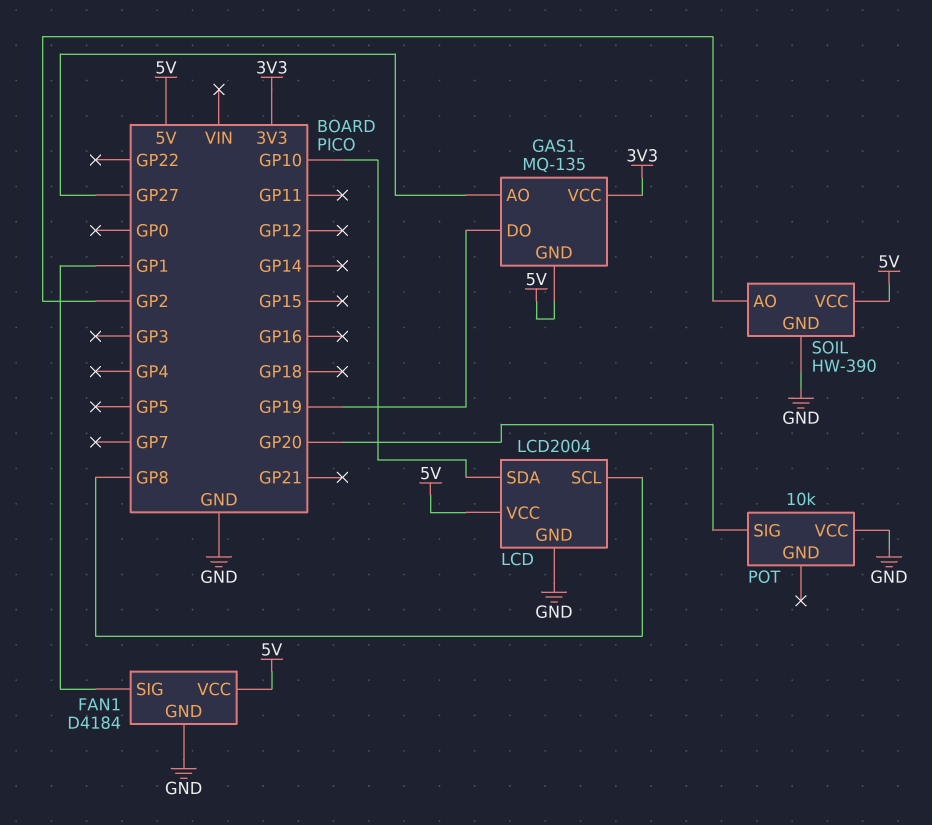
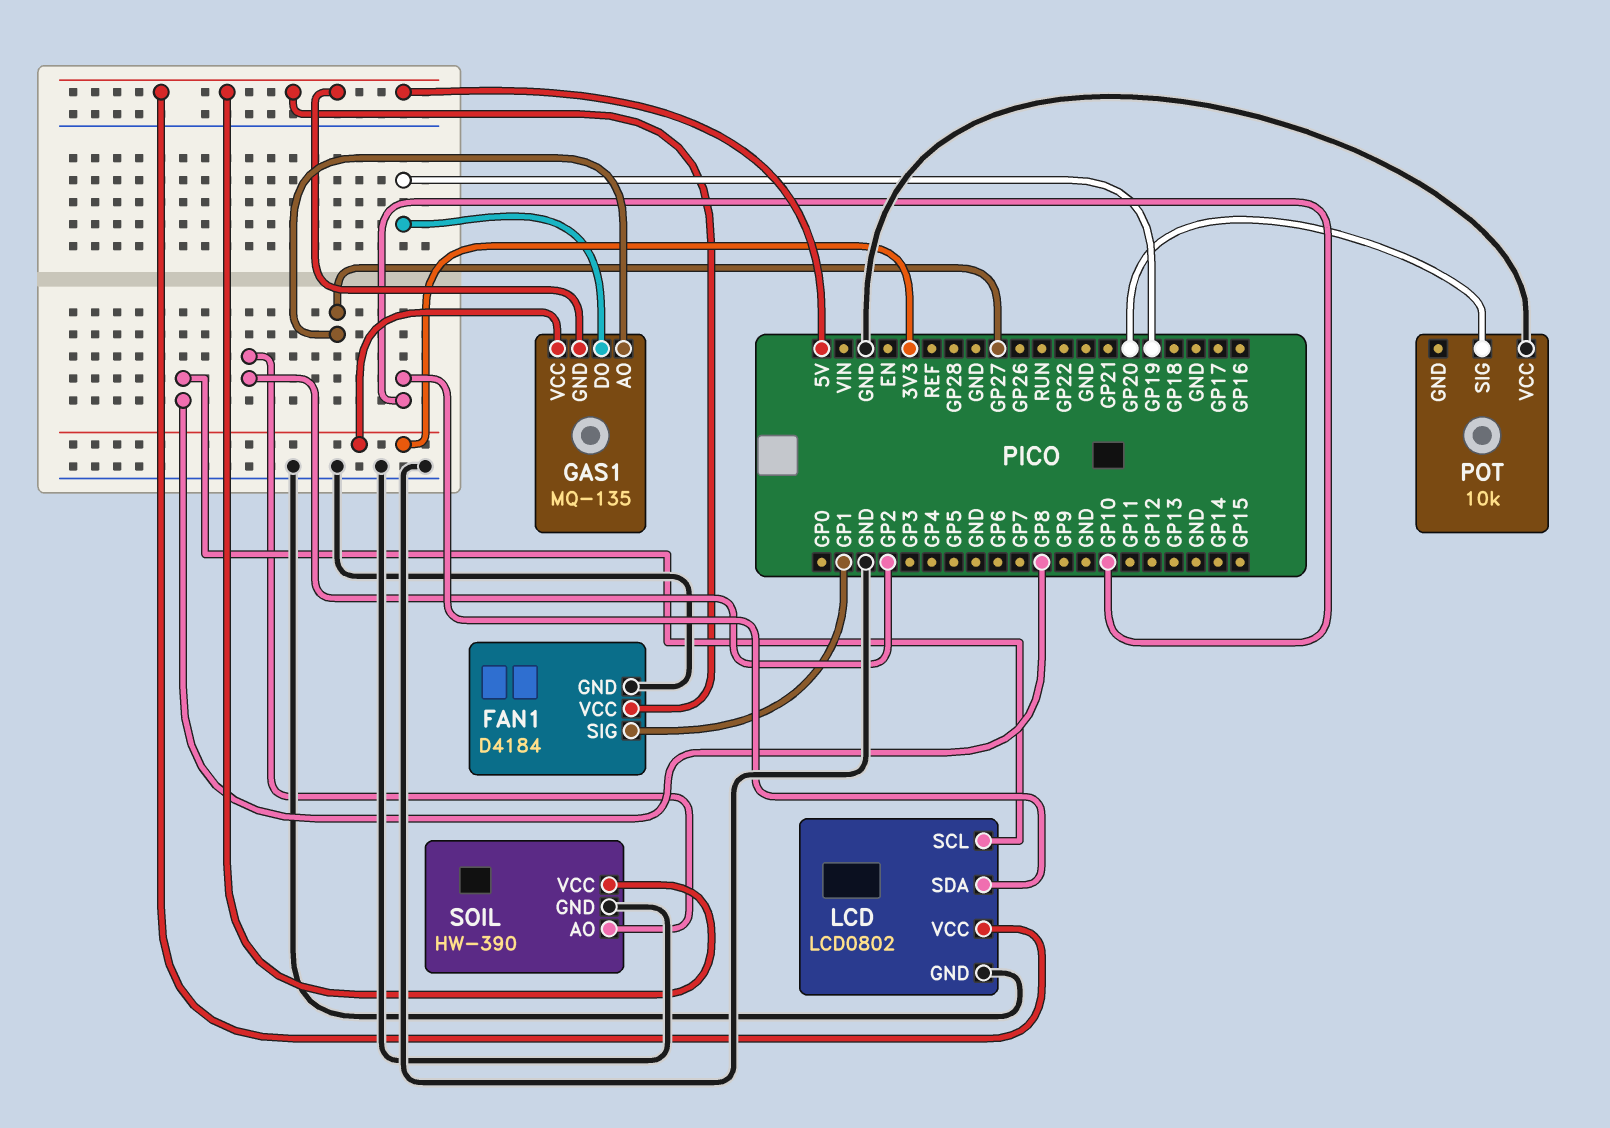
LCD: LCD2004 -> LCD0802

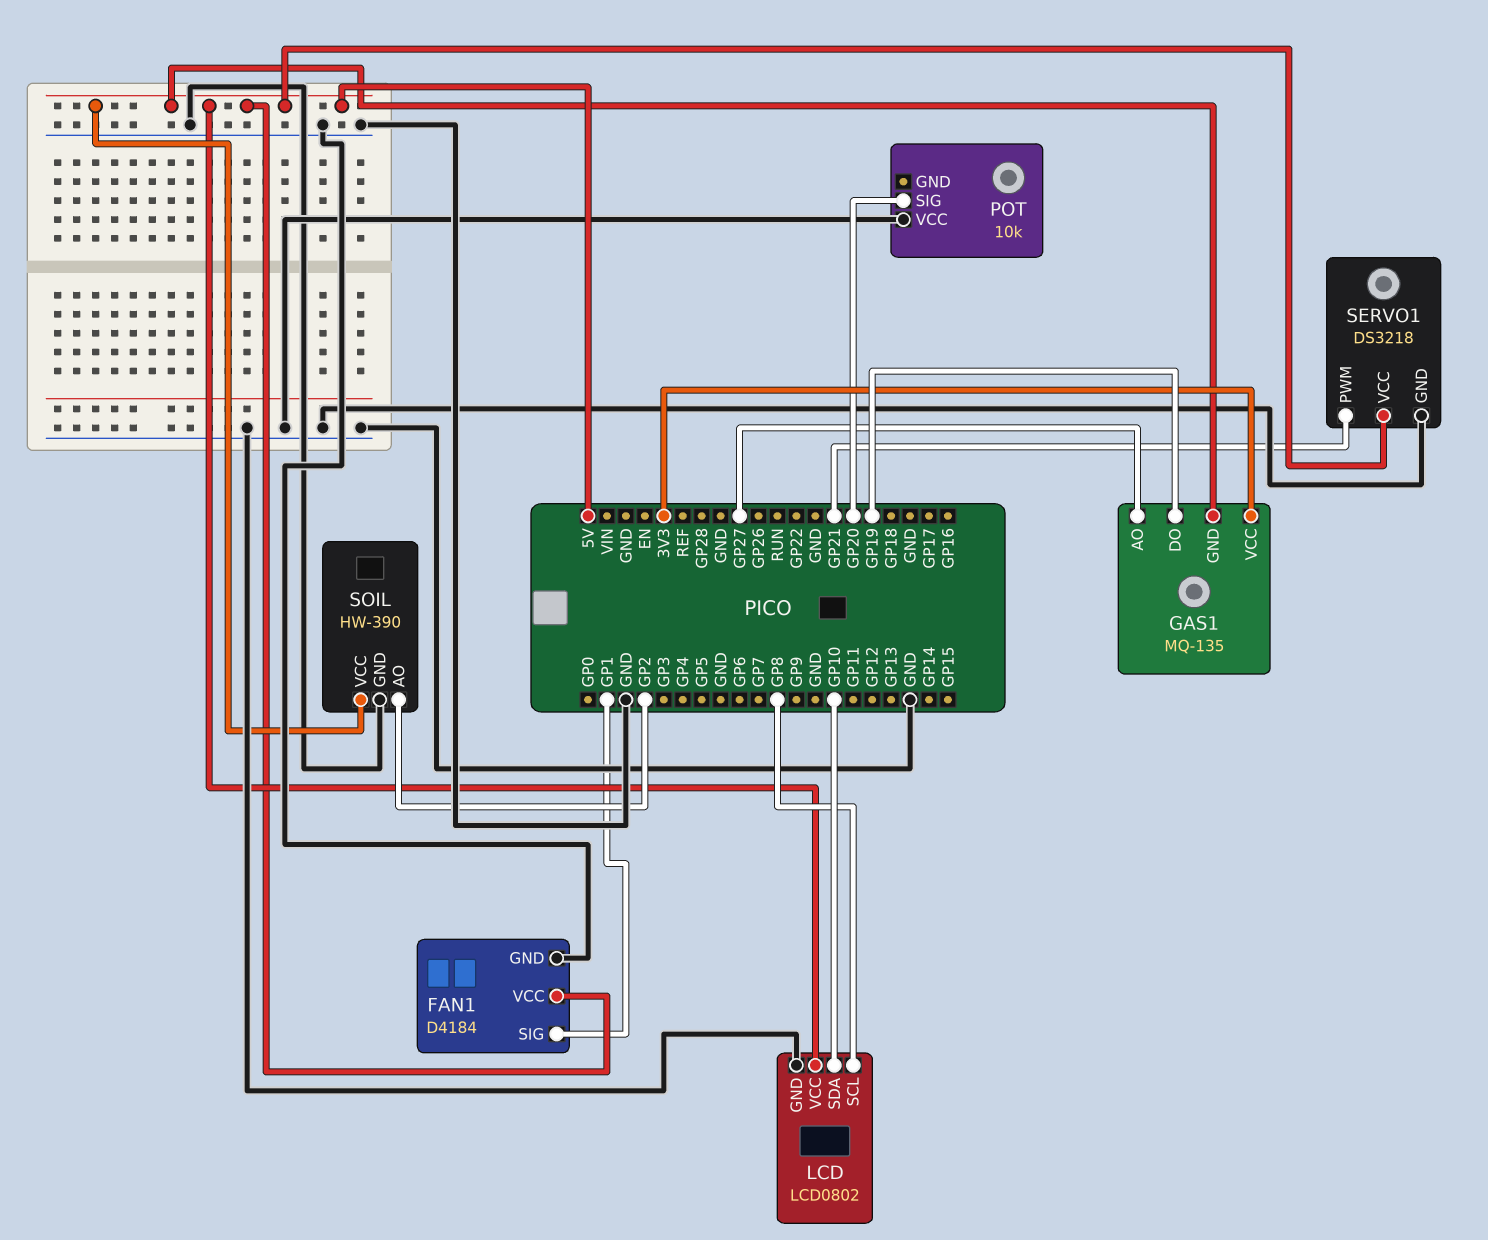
SERVO1: none -> DS3218
SERVO1 pin GND: none -> GND
SERVO1 pin PWM: none -> GP21
SERVO1 pin VCC: none -> 5V

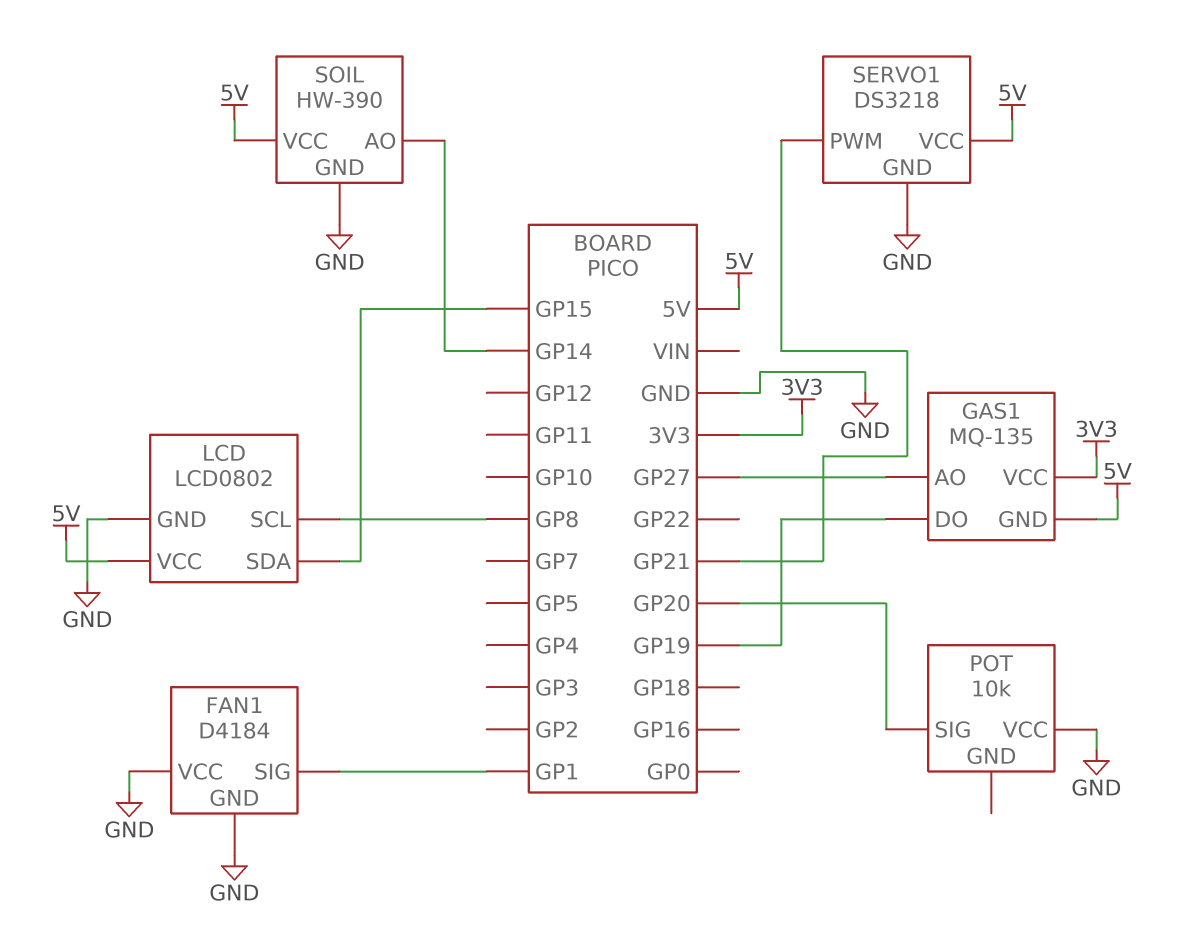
FAN1 pin VCC: 5V -> GND
LCD pin SDA: GP10 -> GP15
SOIL pin AO: GP2 -> GP14

